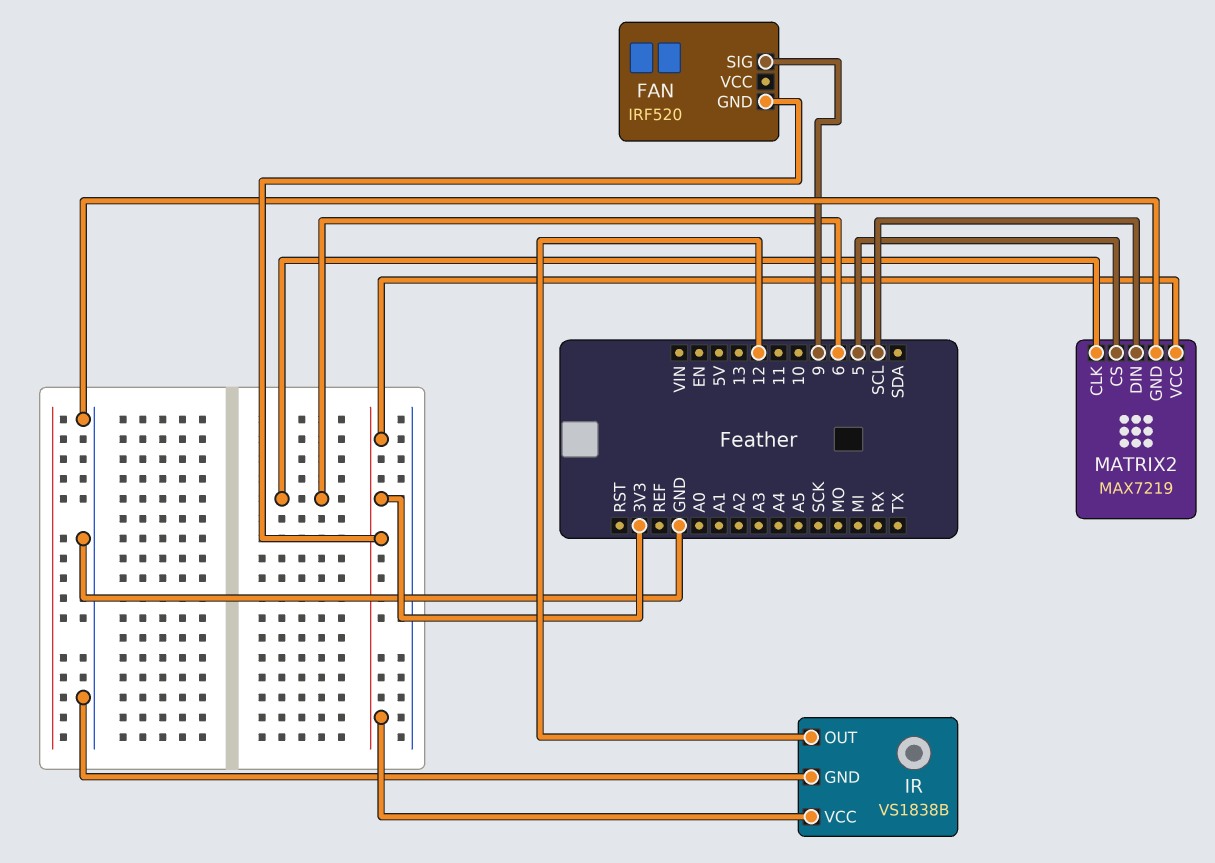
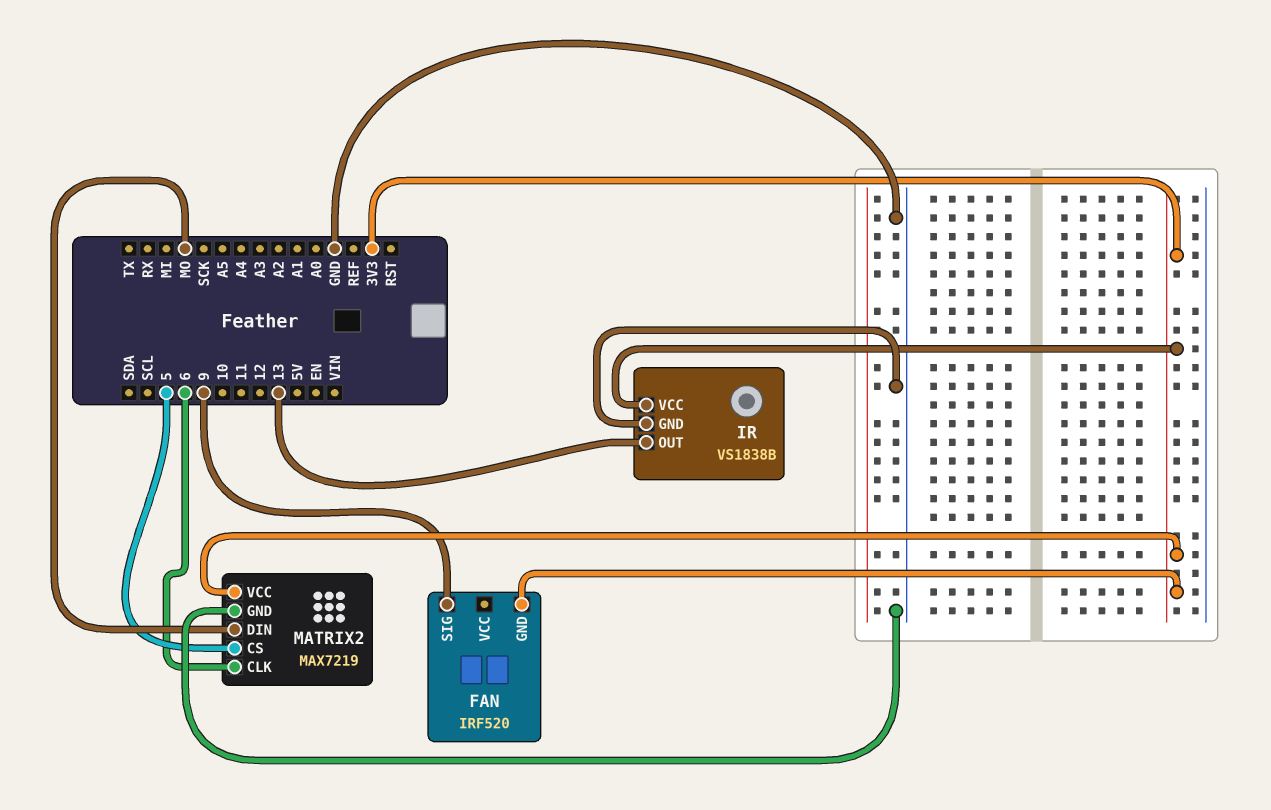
IR pin OUT: 12 -> 13
MATRIX2 pin DIN: SCL -> MO

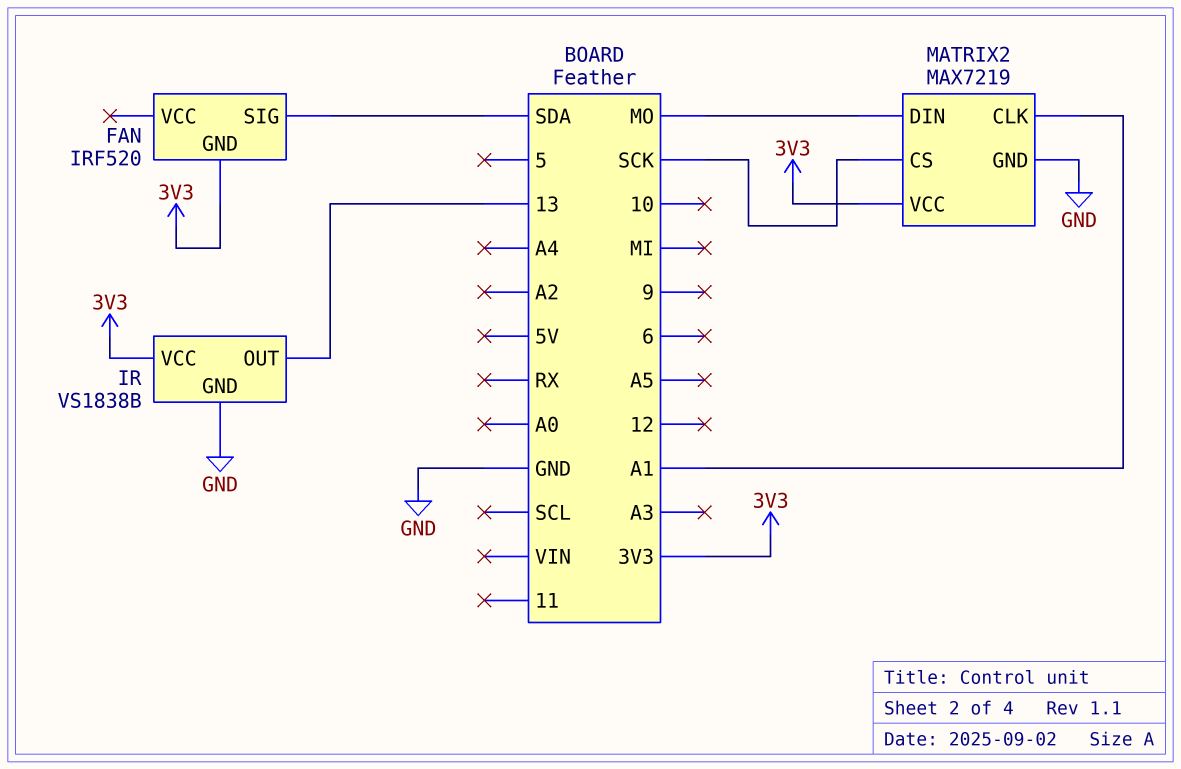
FAN pin SIG: 9 -> SDA
MATRIX2 pin CLK: 6 -> A1
MATRIX2 pin CS: 5 -> SCK

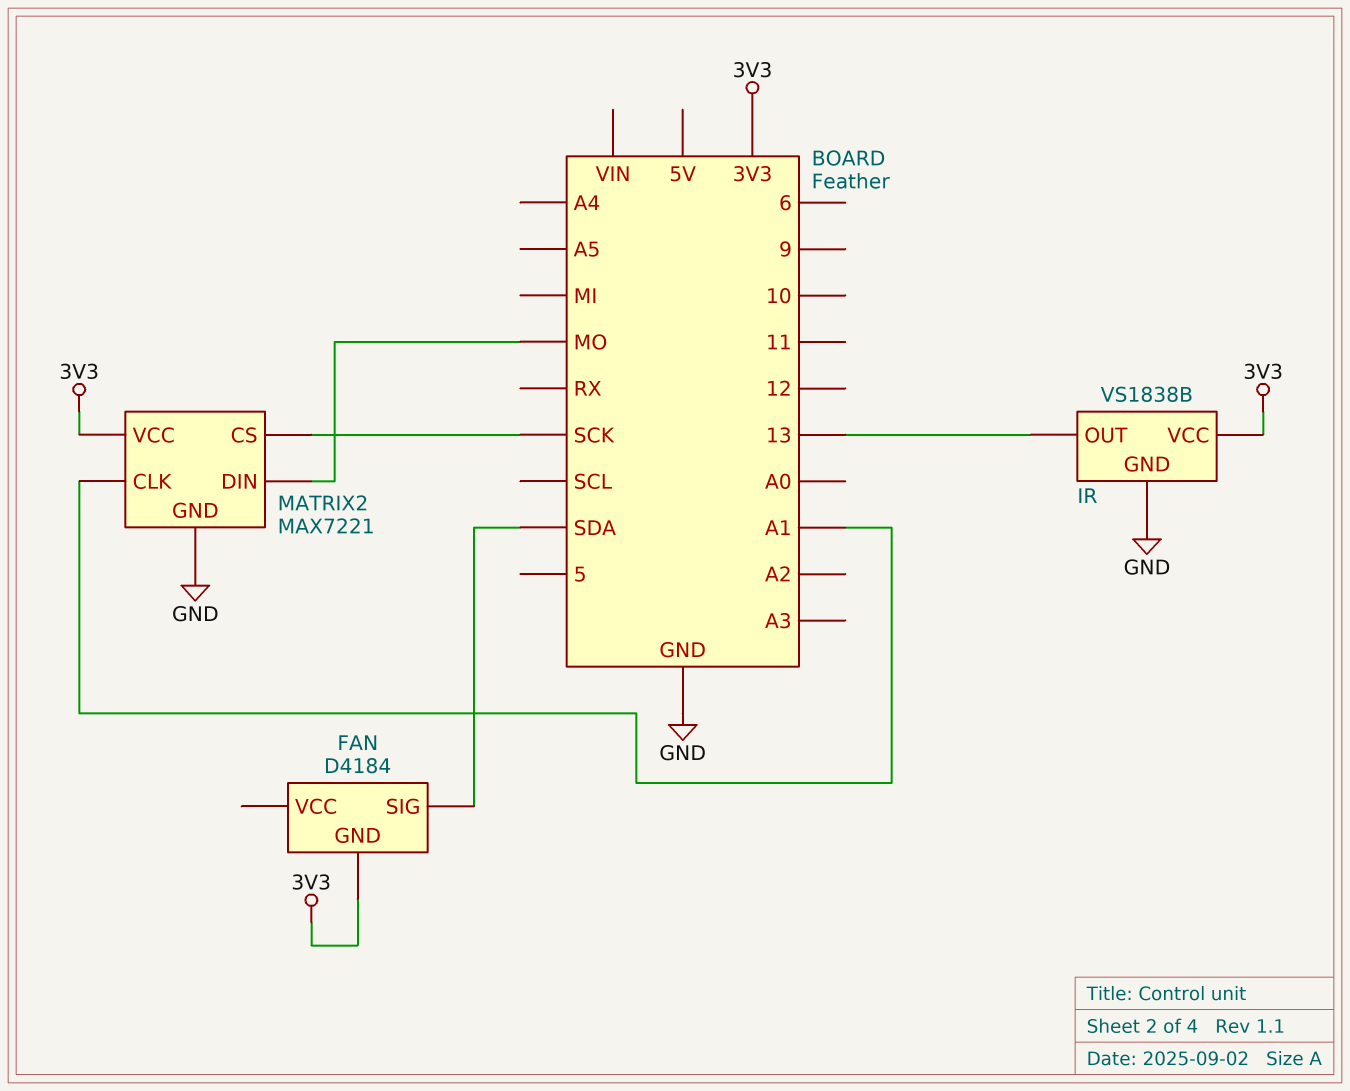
FAN: IRF520 -> D4184
MATRIX2: MAX7219 -> MAX7221

